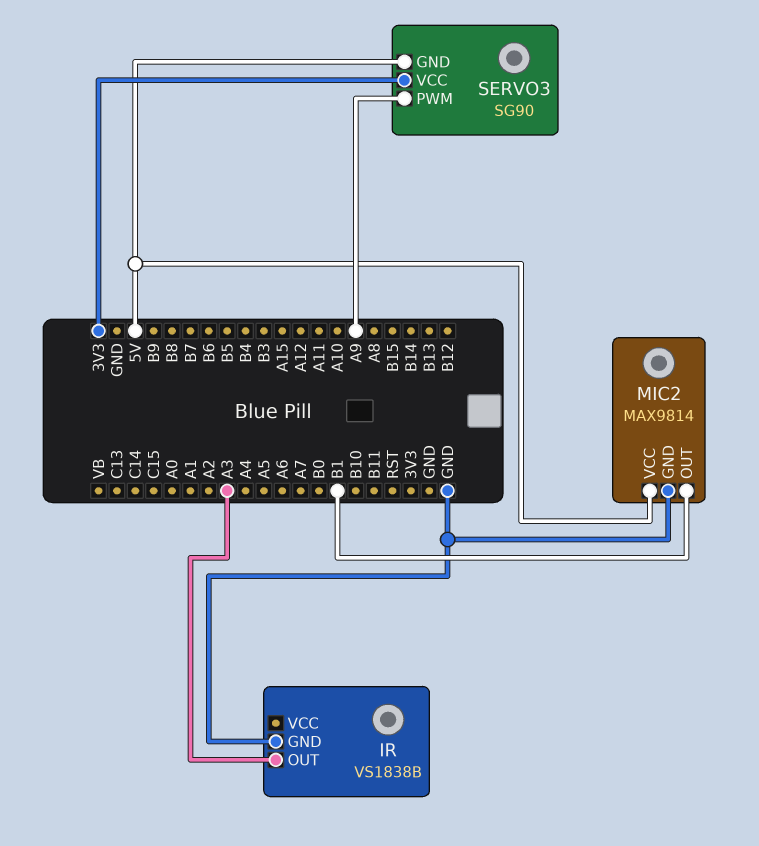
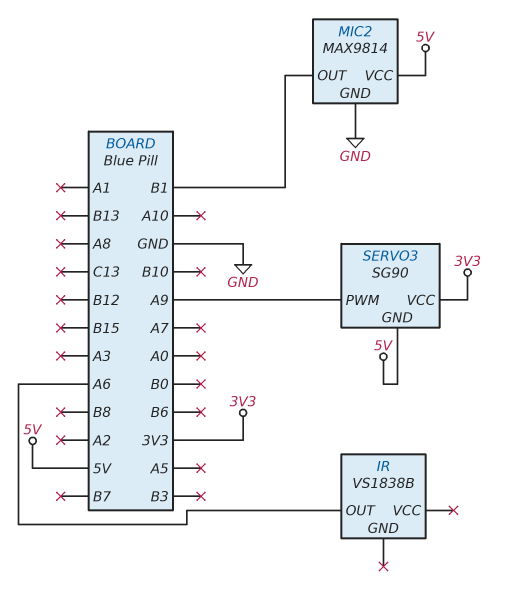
IR pin GND: GND -> none
IR pin OUT: A3 -> A6

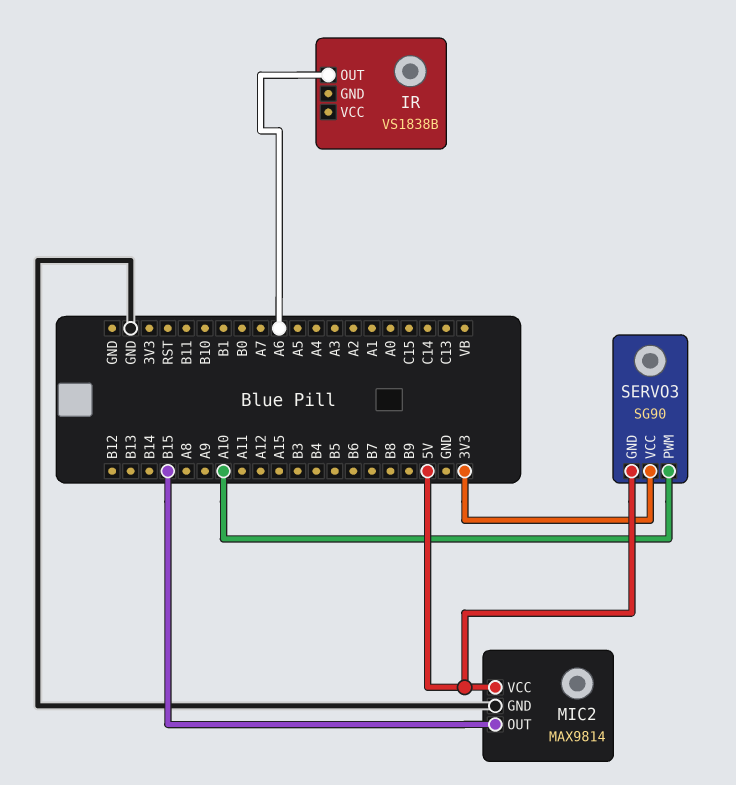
MIC2 pin OUT: B1 -> B15
SERVO3 pin PWM: A9 -> A10

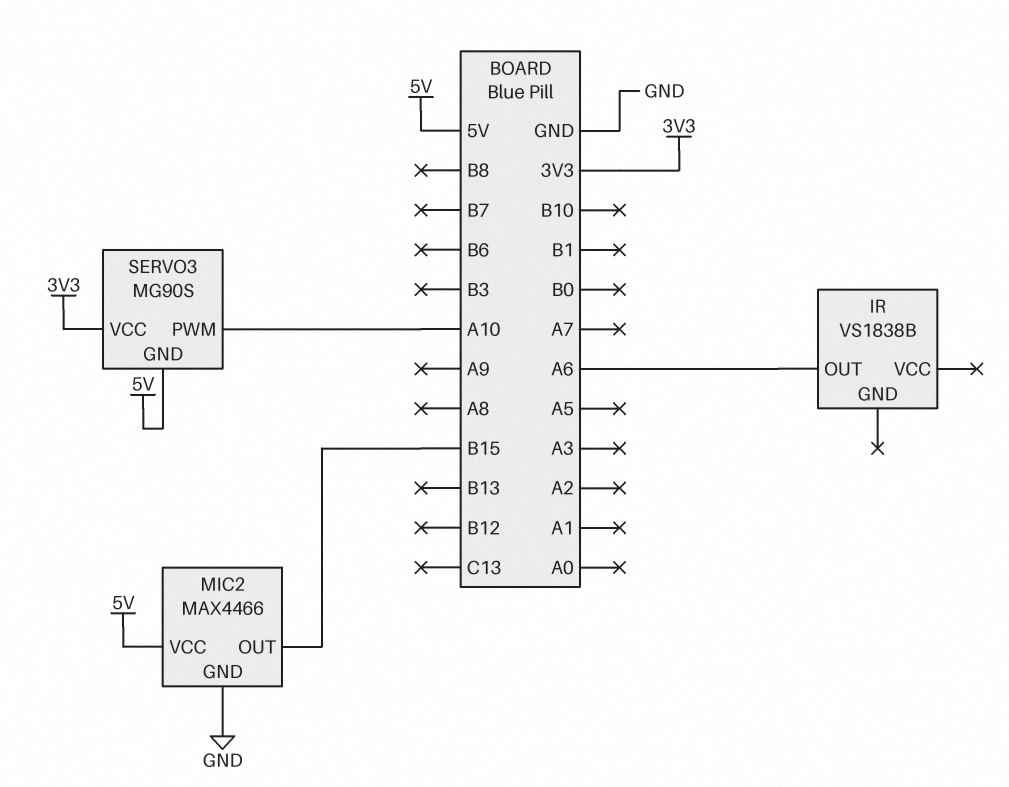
MIC2: MAX9814 -> MAX4466
SERVO3: SG90 -> MG90S

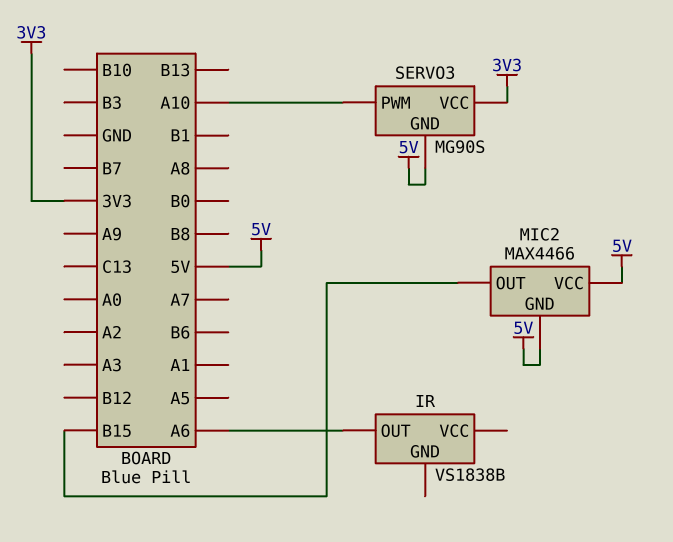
MIC2 pin GND: GND -> 5V

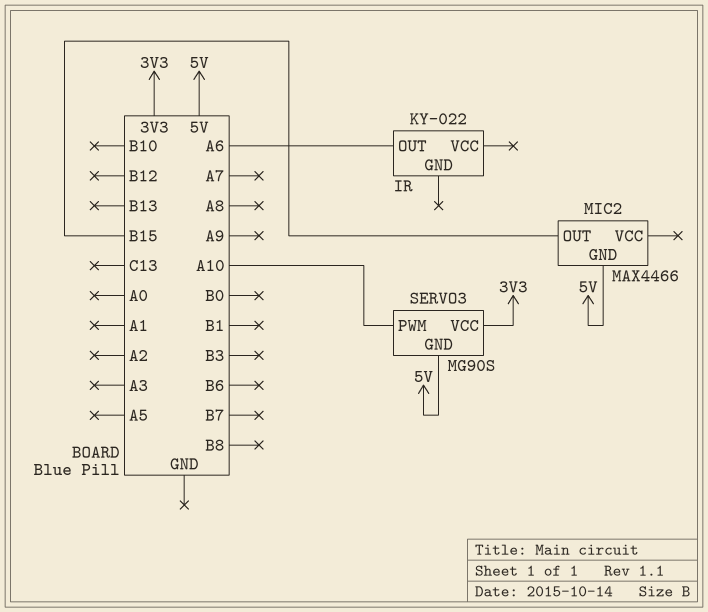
IR: VS1838B -> KY-022
MIC2 pin VCC: 5V -> none

